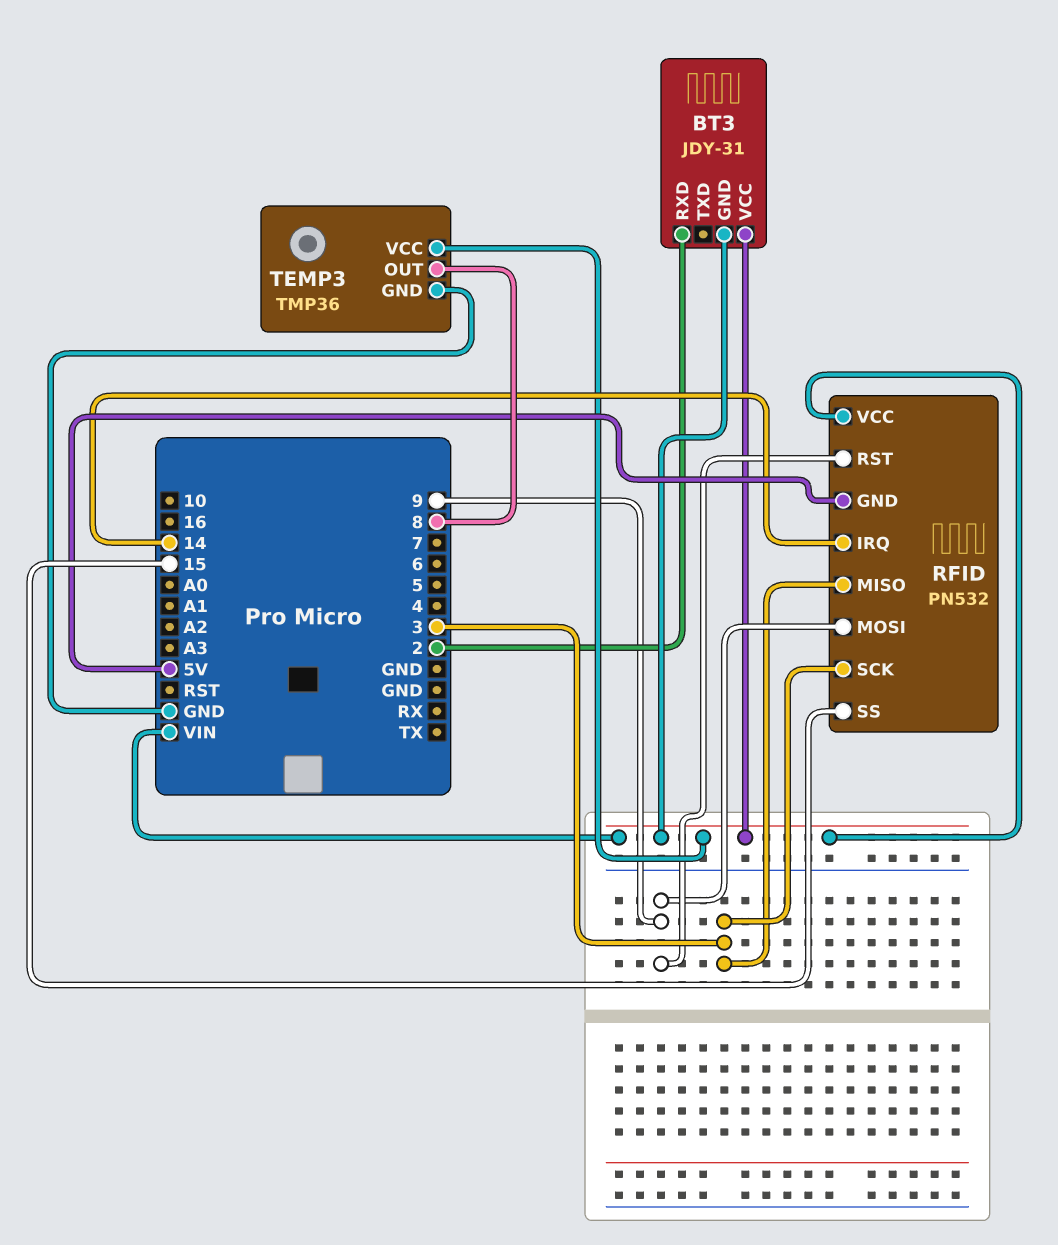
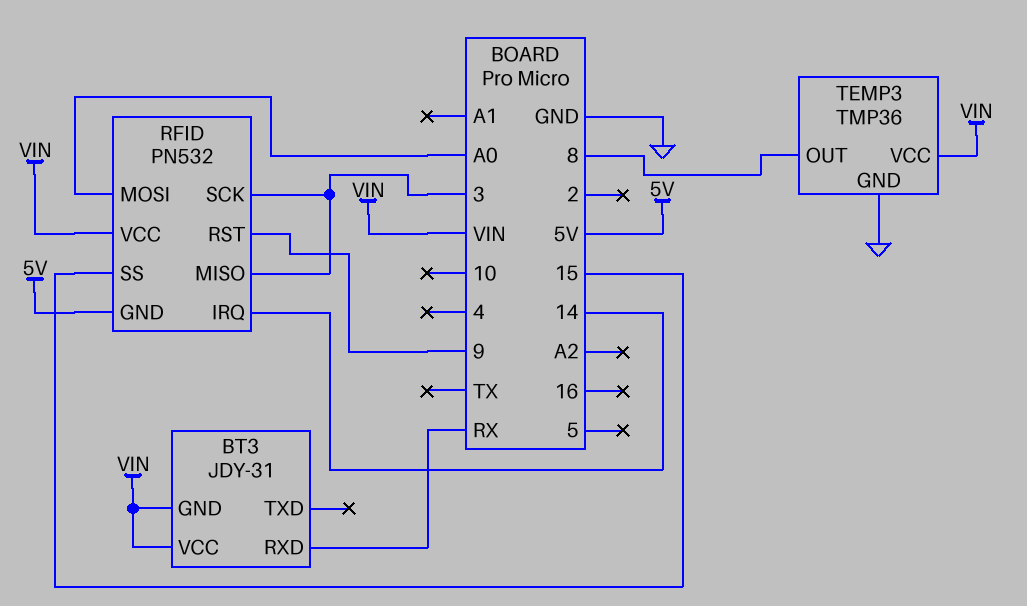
BT3 pin RXD: 2 -> RX
RFID pin MOSI: 9 -> A0

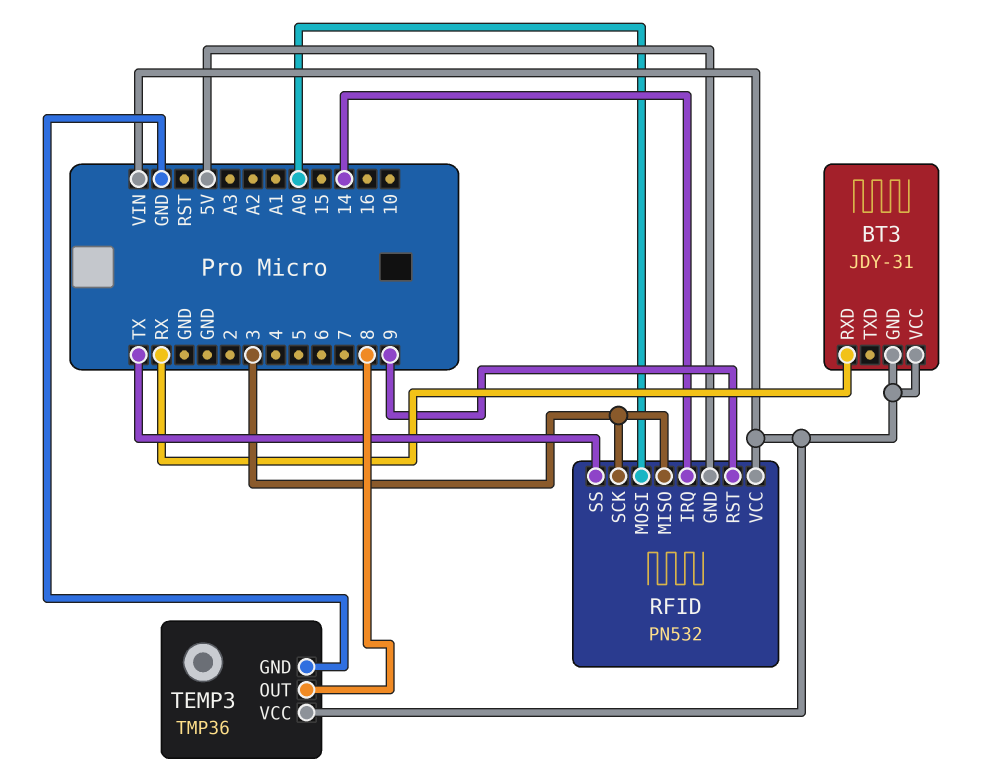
RFID pin SS: 15 -> TX

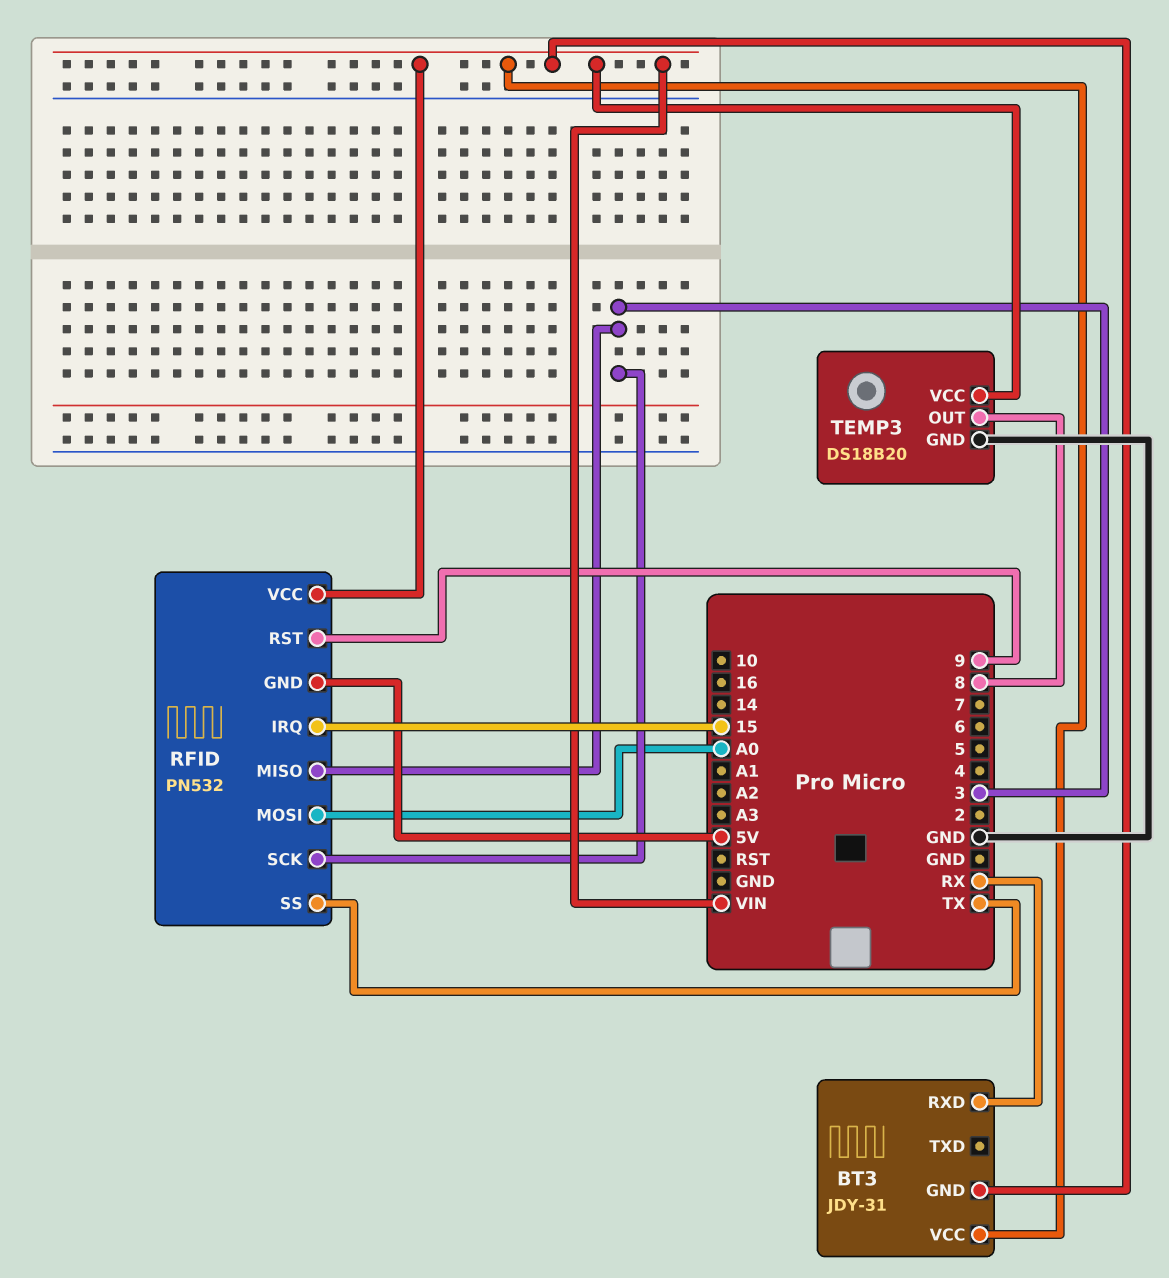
RFID pin IRQ: 14 -> 15
TEMP3: TMP36 -> DS18B20

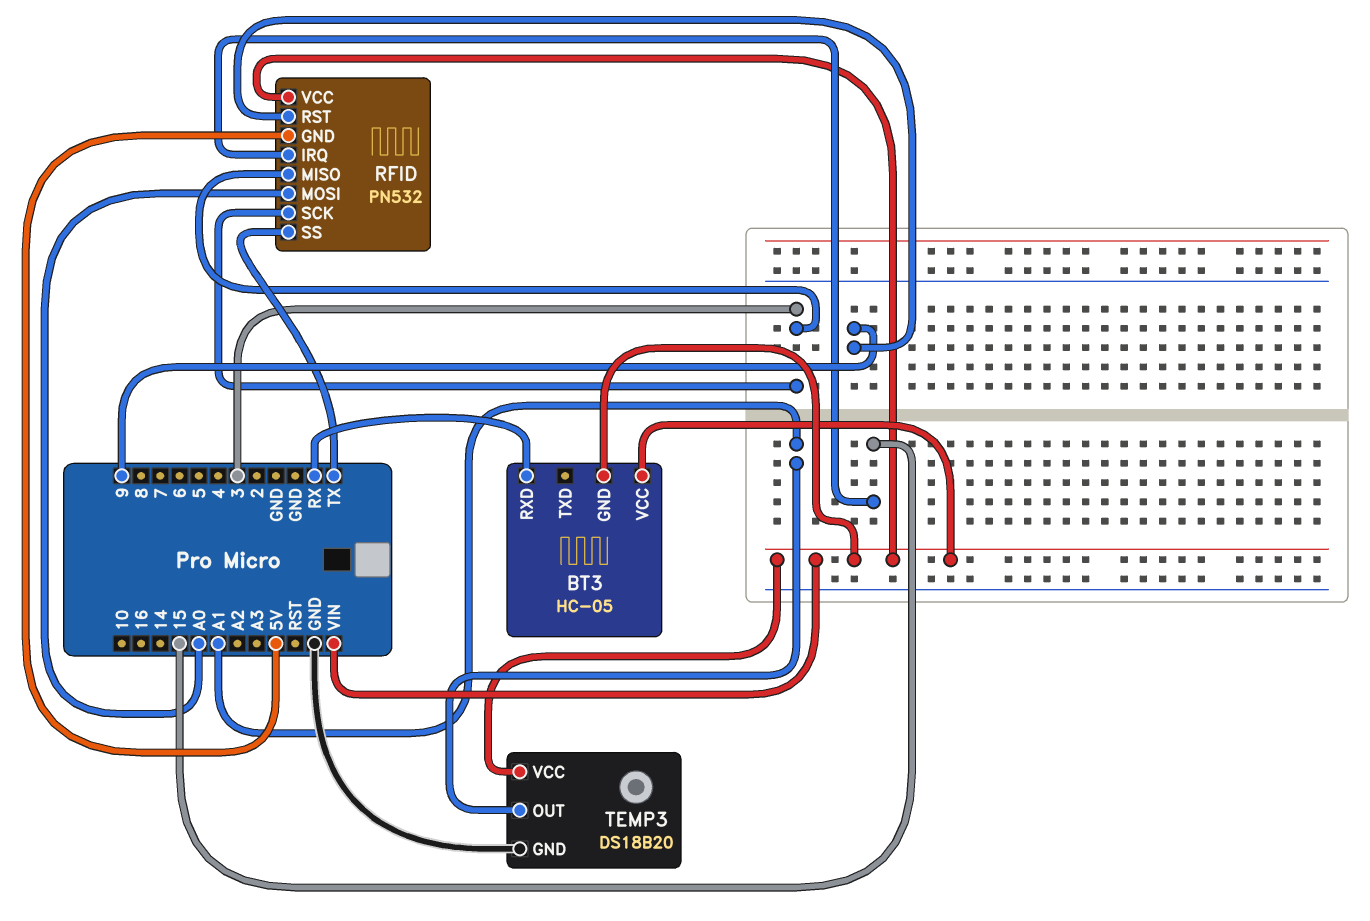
BT3: JDY-31 -> HC-05
TEMP3 pin OUT: 8 -> A1

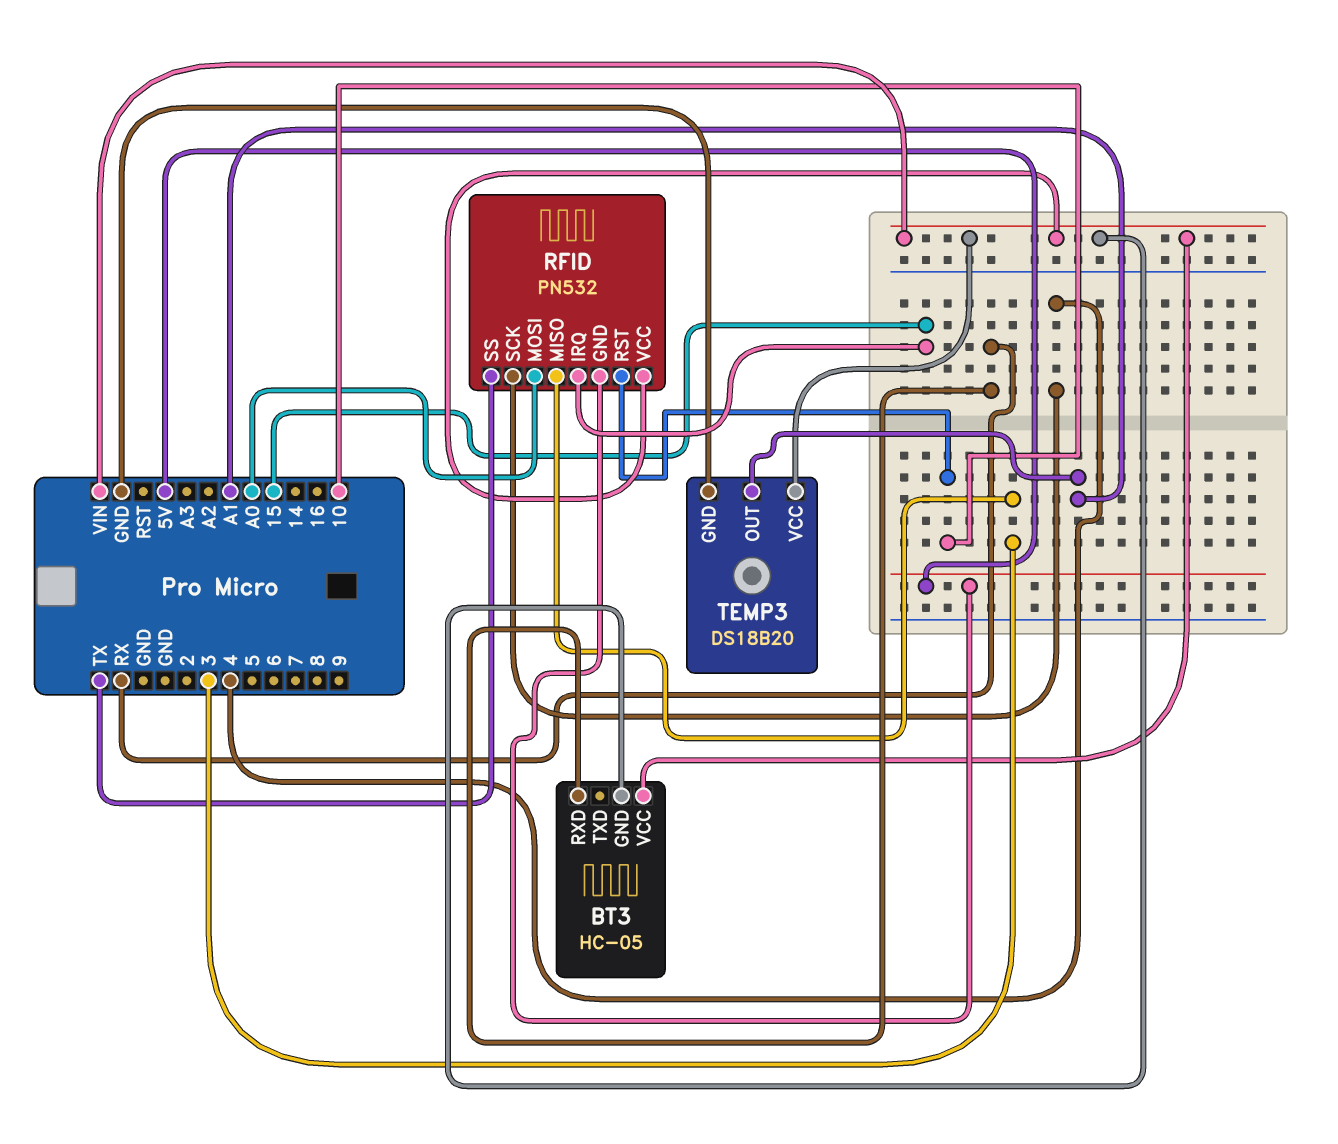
RFID pin RST: 9 -> 10
RFID pin SCK: 3 -> 4

